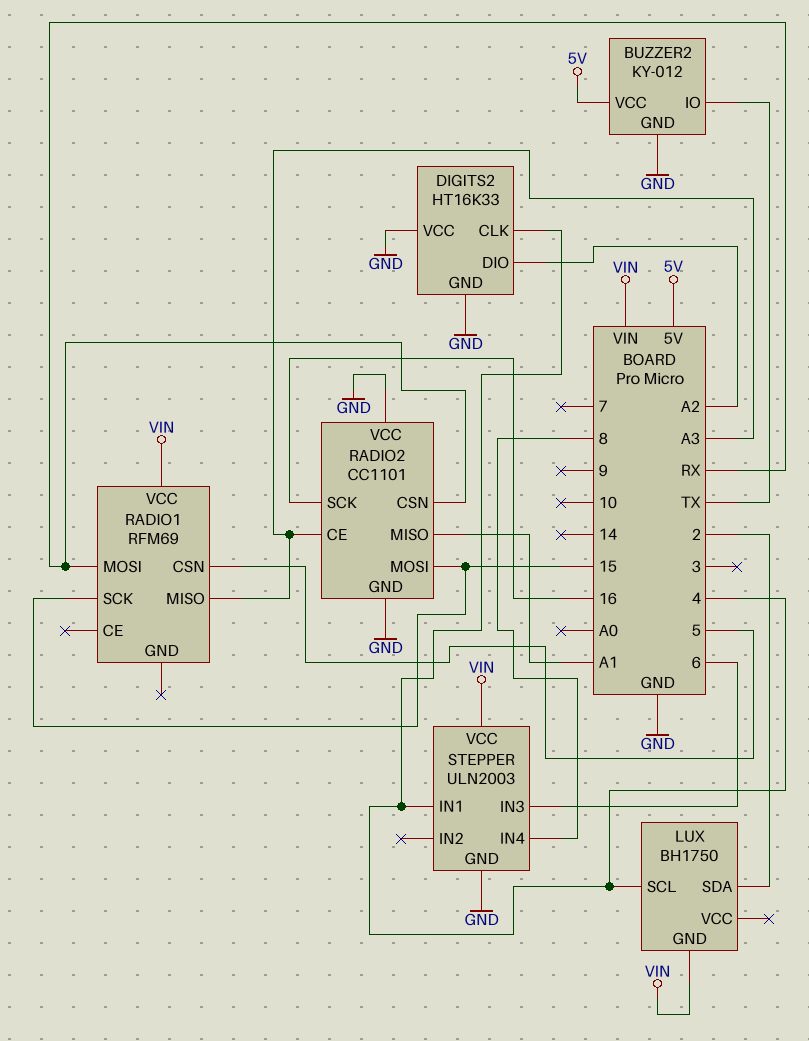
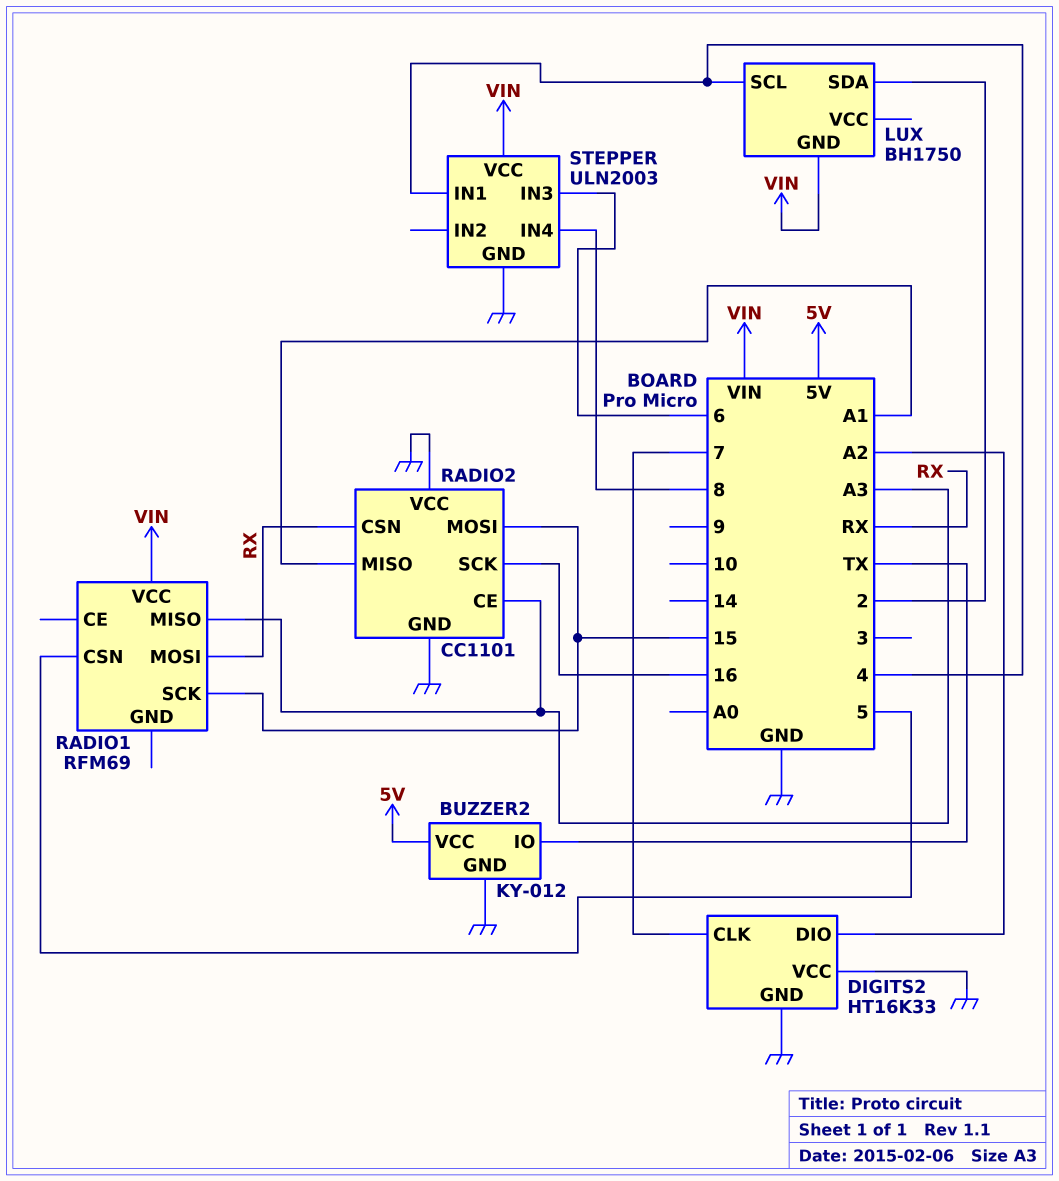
DIGITS2 pin CLK: 4 -> 7

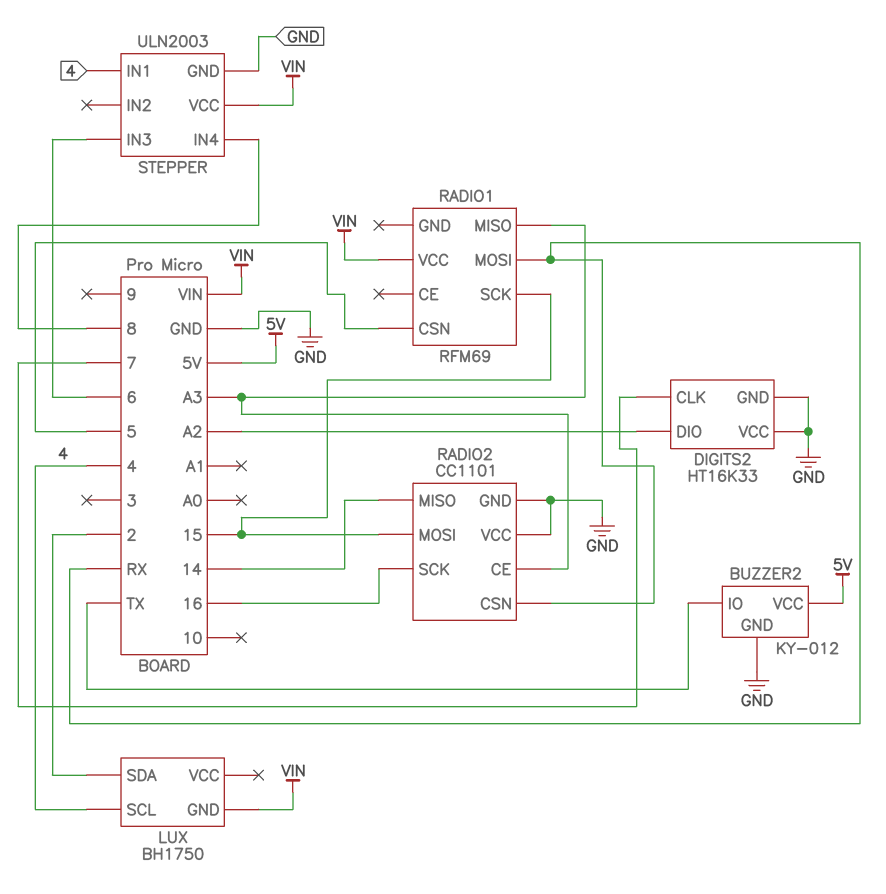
RADIO2 pin MISO: A1 -> 14

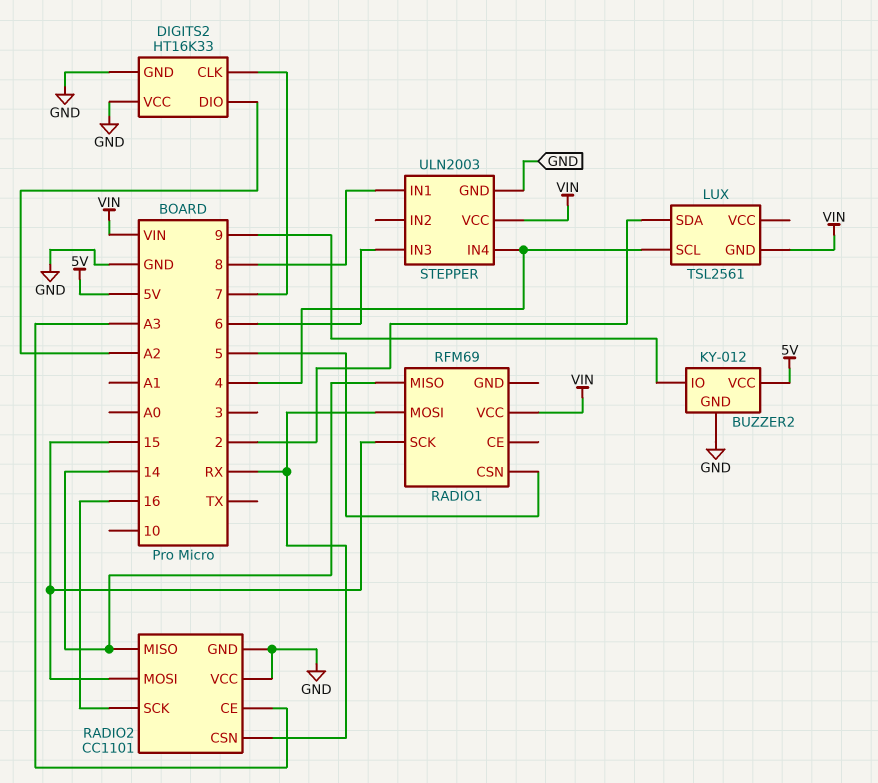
BUZZER2 pin IO: TX -> 9
LUX: BH1750 -> TSL2561
RADIO1 pin MISO: A3 -> 14
STEPPER pin IN1: 4 -> 8
STEPPER pin IN4: 8 -> 4

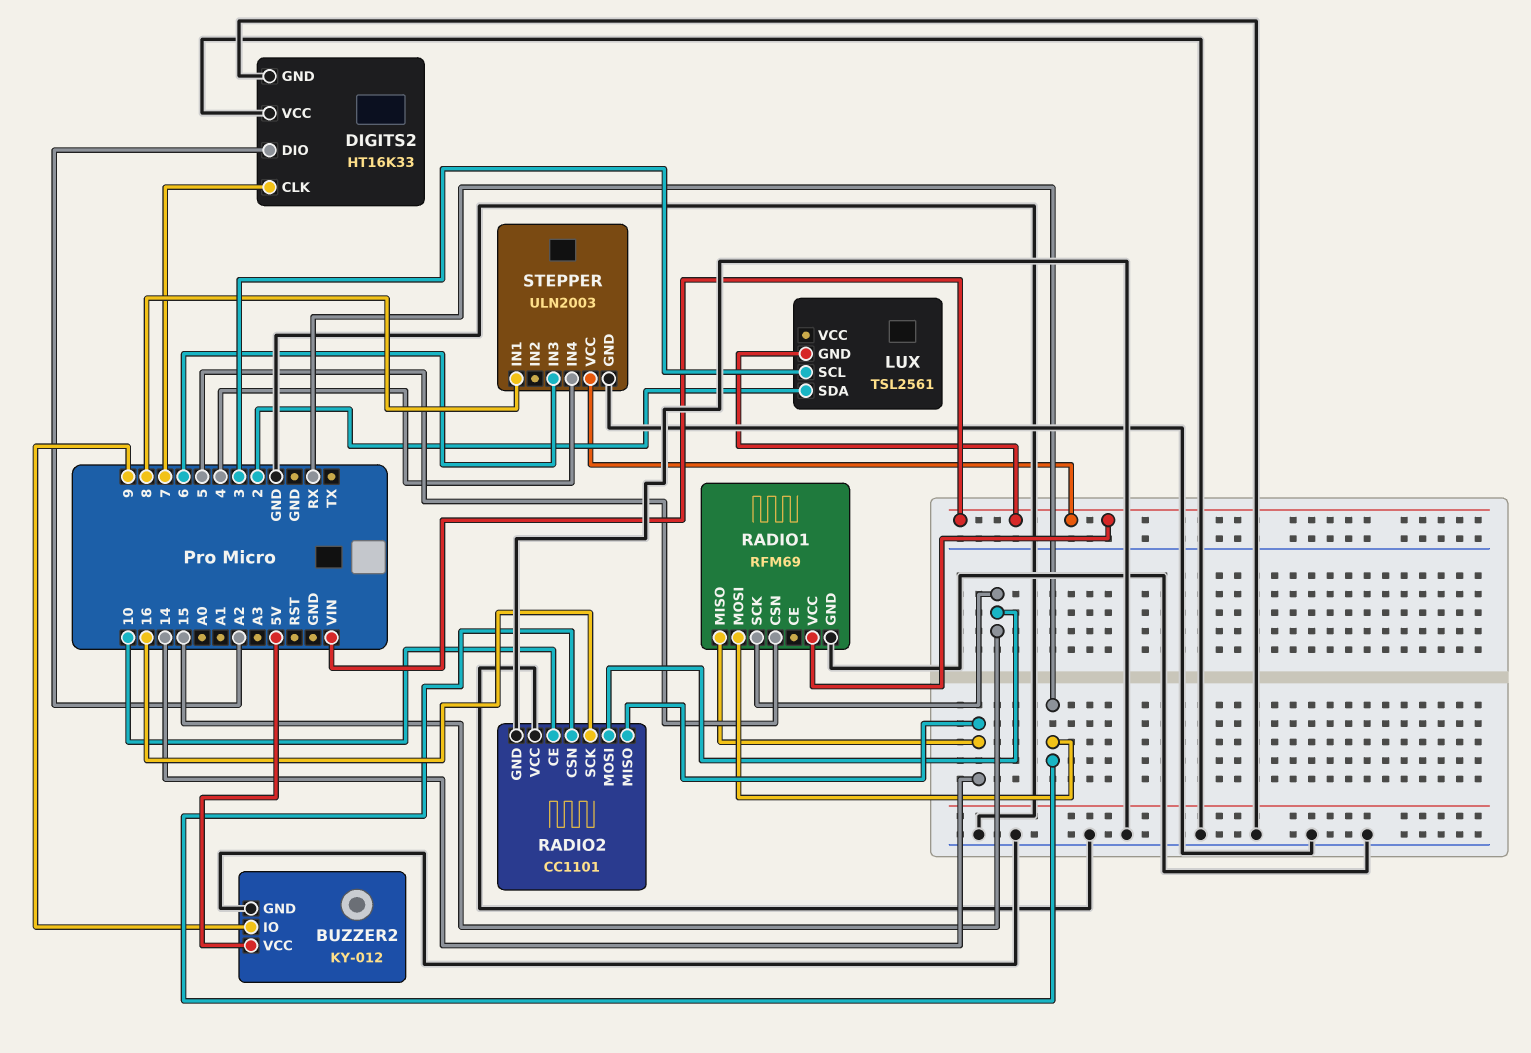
LUX pin SCL: 4 -> 3
RADIO1 pin GND: none -> GND
RADIO2 pin CE: A3 -> 10

